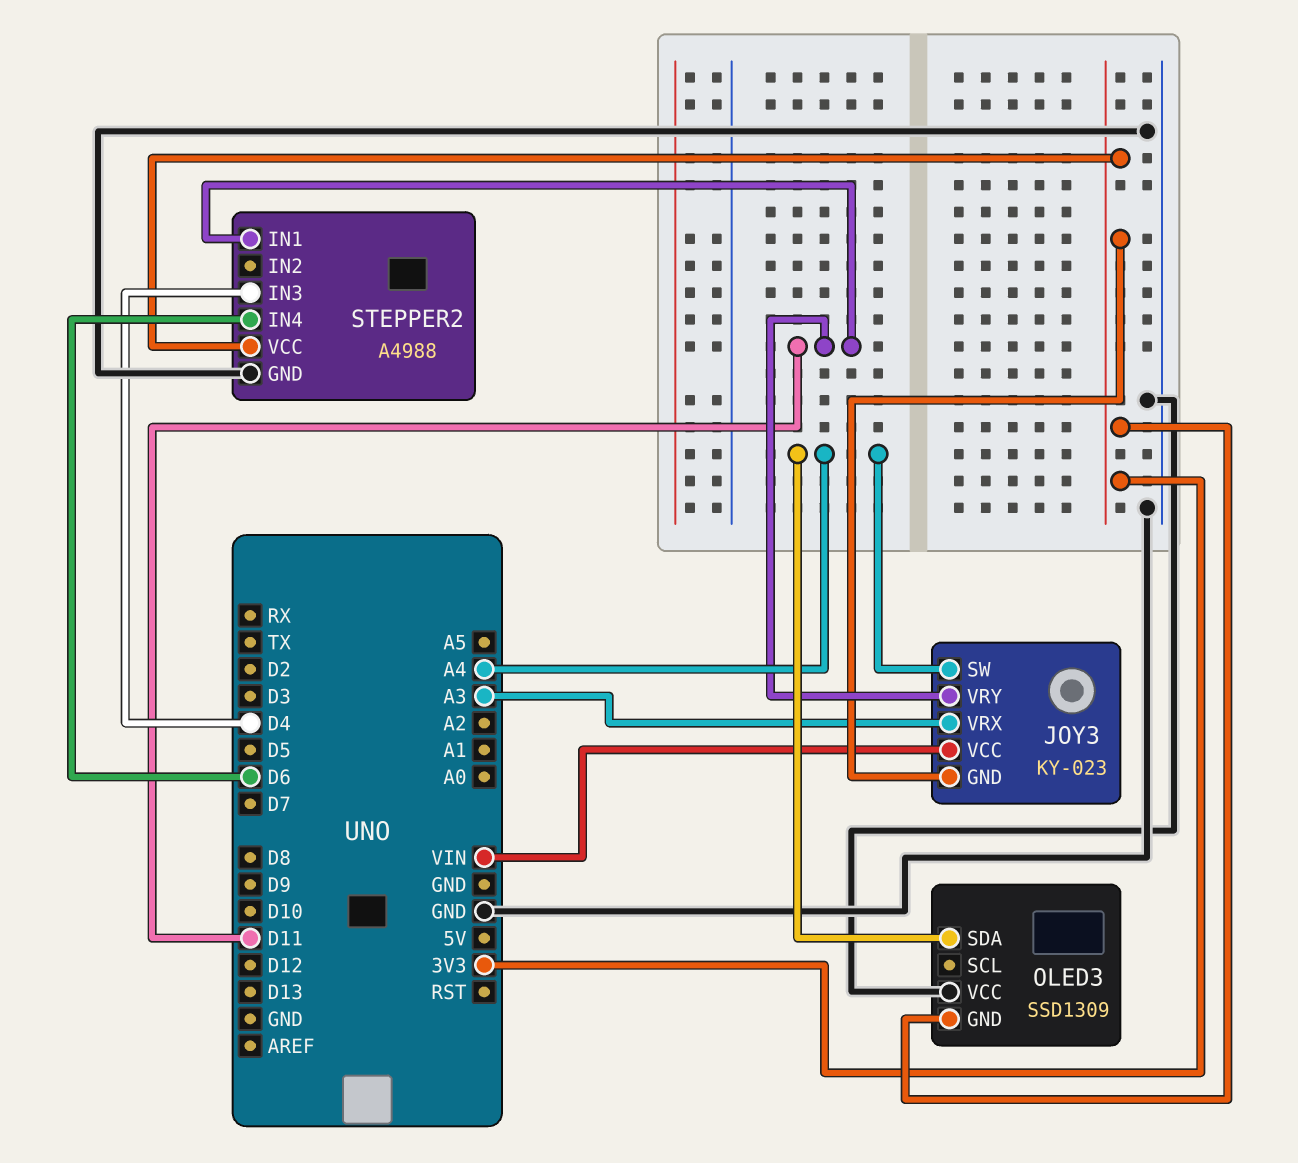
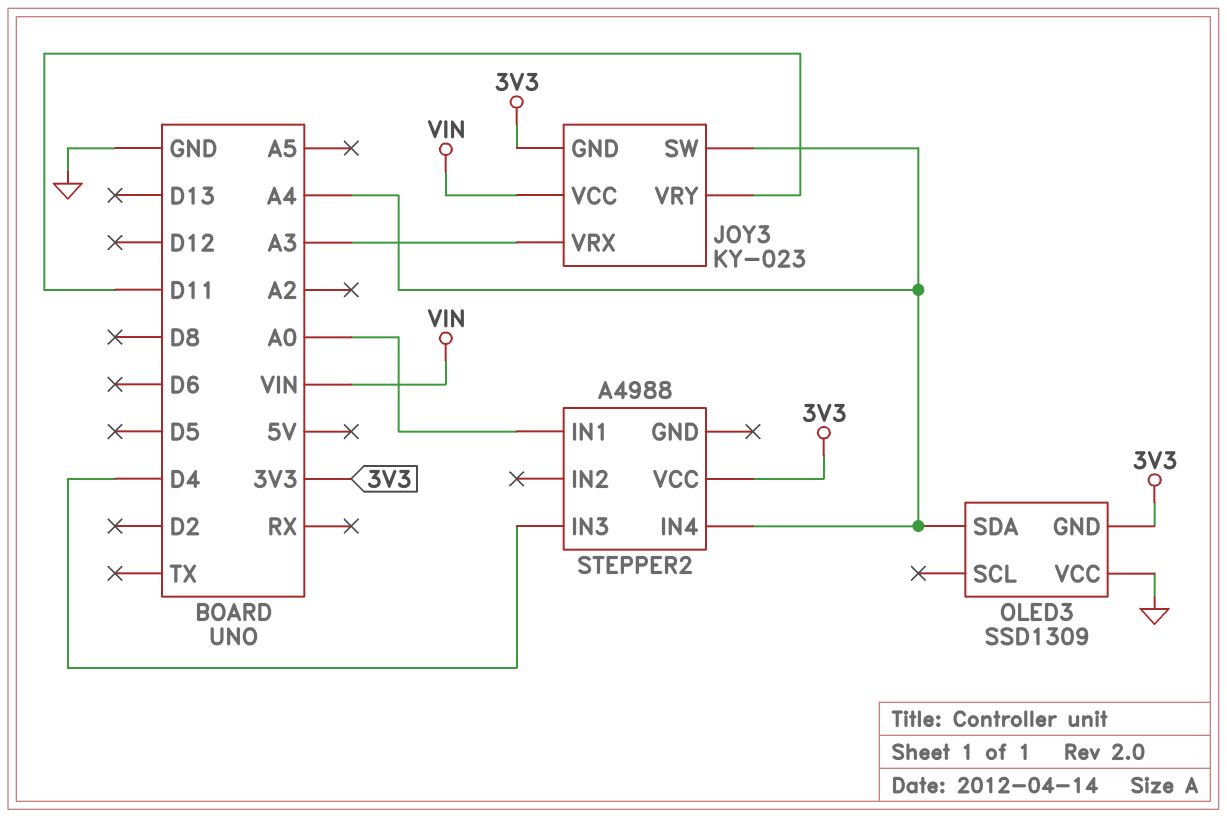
STEPPER2 pin GND: GND -> none
STEPPER2 pin IN1: D11 -> A0
STEPPER2 pin IN4: D6 -> A4

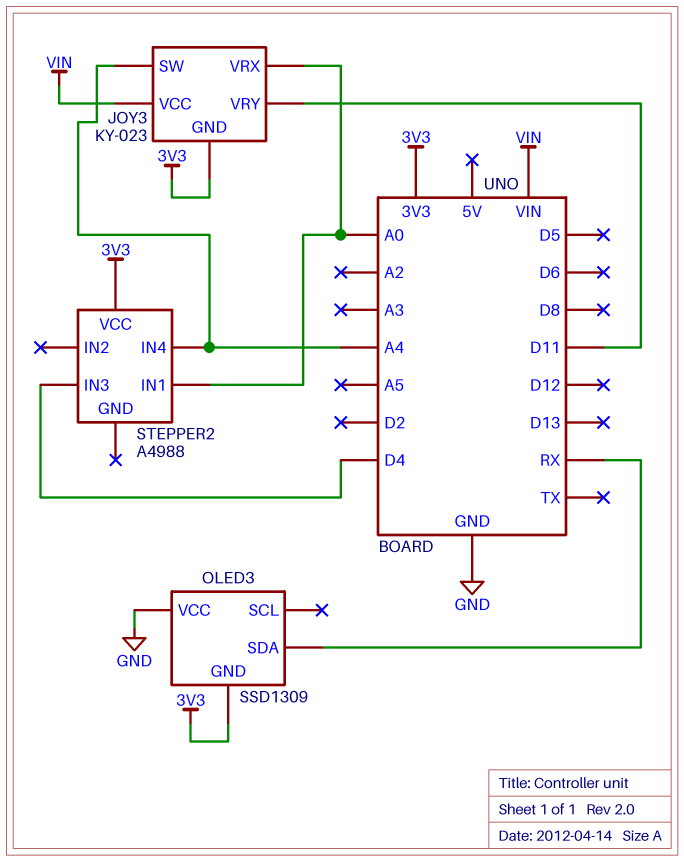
JOY3 pin VRX: A3 -> A0
OLED3 pin SDA: A4 -> RX

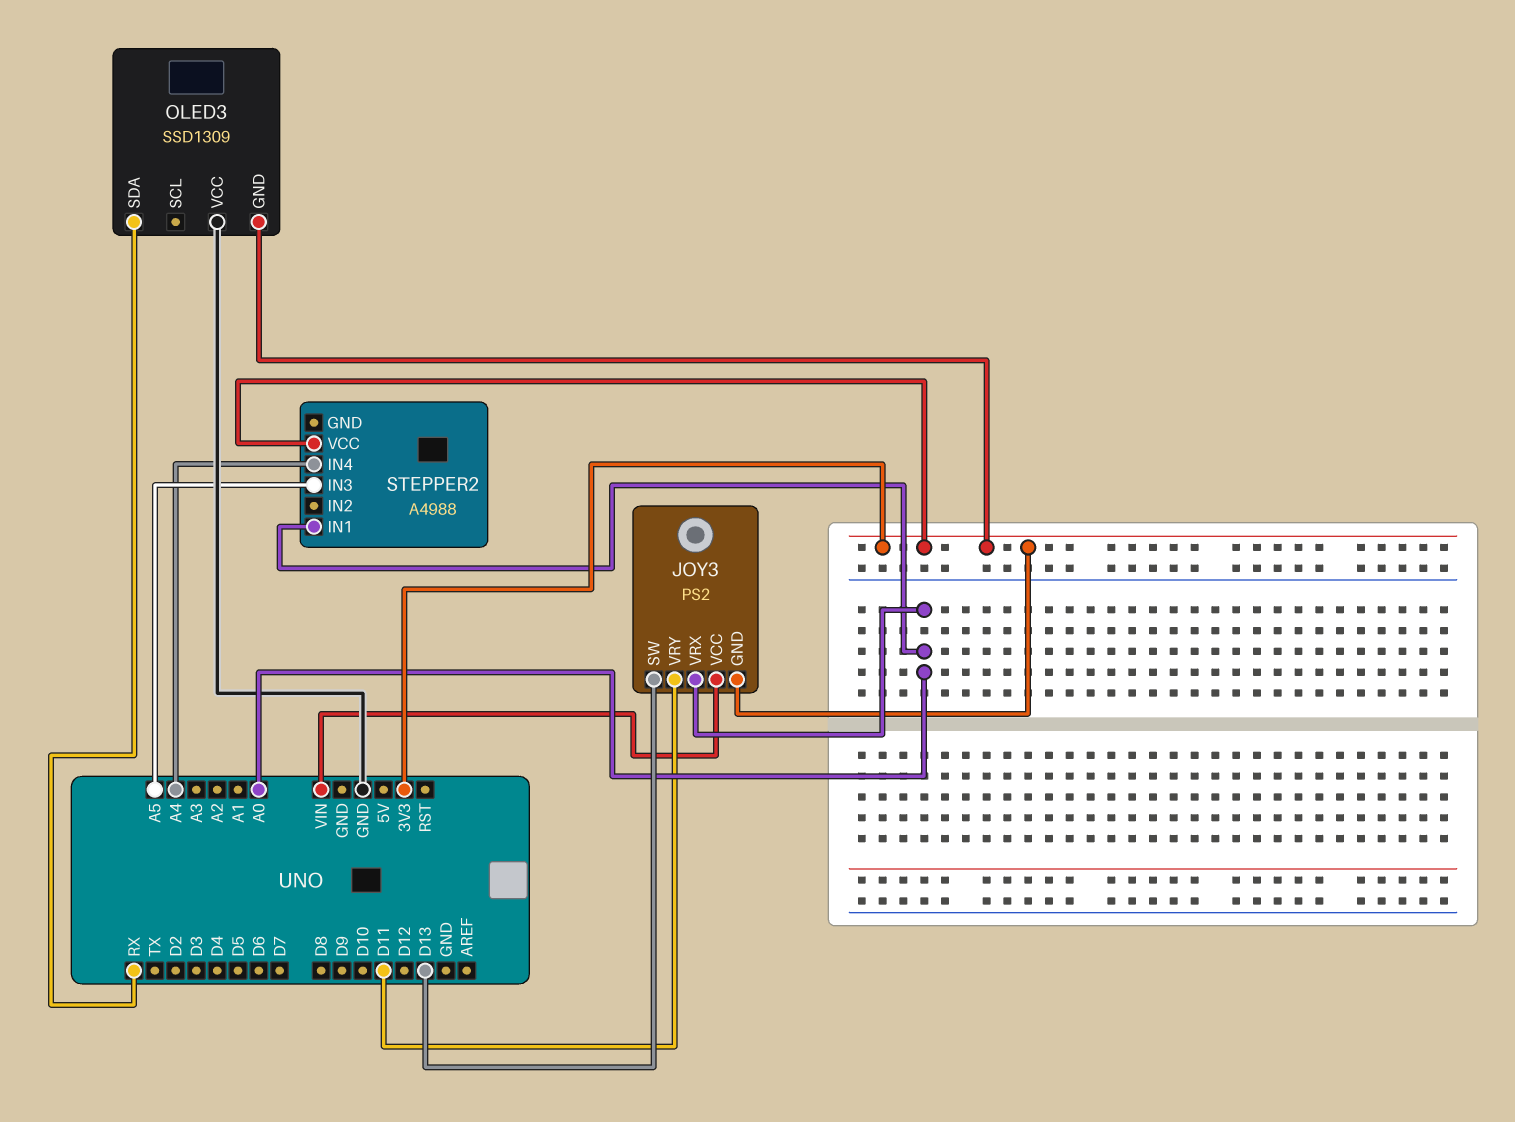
JOY3: KY-023 -> PS2
JOY3 pin SW: A4 -> D13
STEPPER2 pin IN3: D4 -> A5

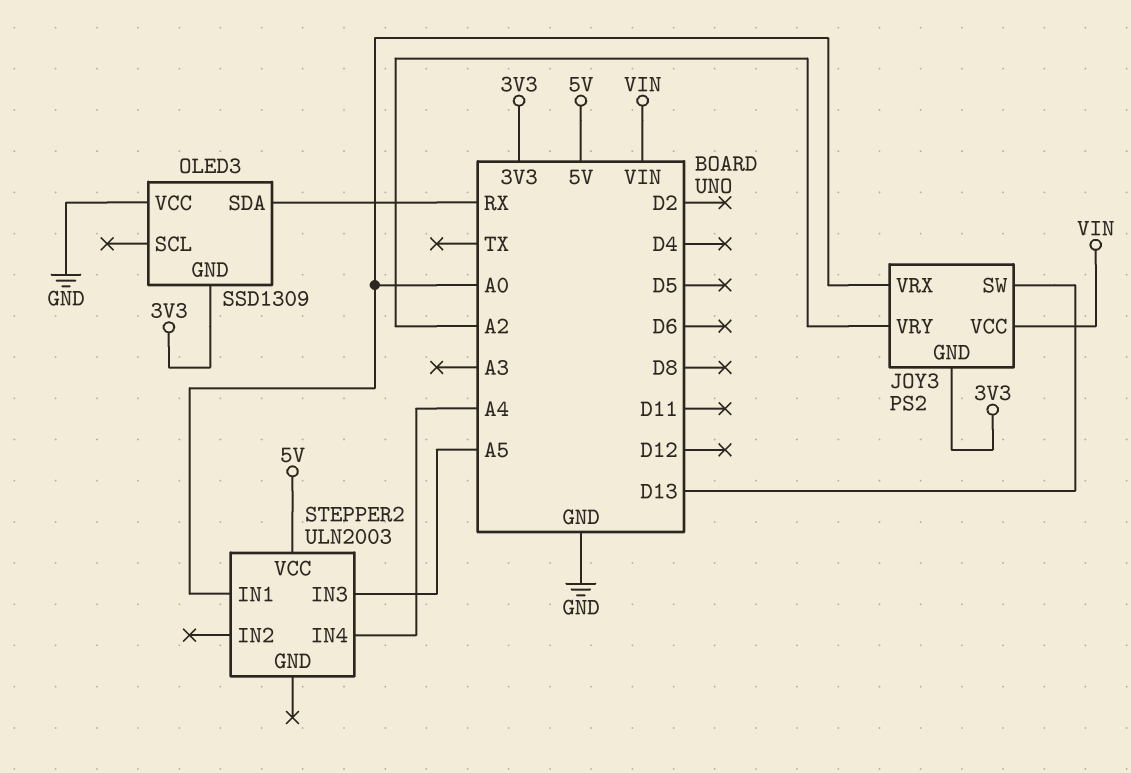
JOY3 pin VRY: D11 -> A2
STEPPER2: A4988 -> ULN2003
STEPPER2 pin VCC: 3V3 -> 5V

